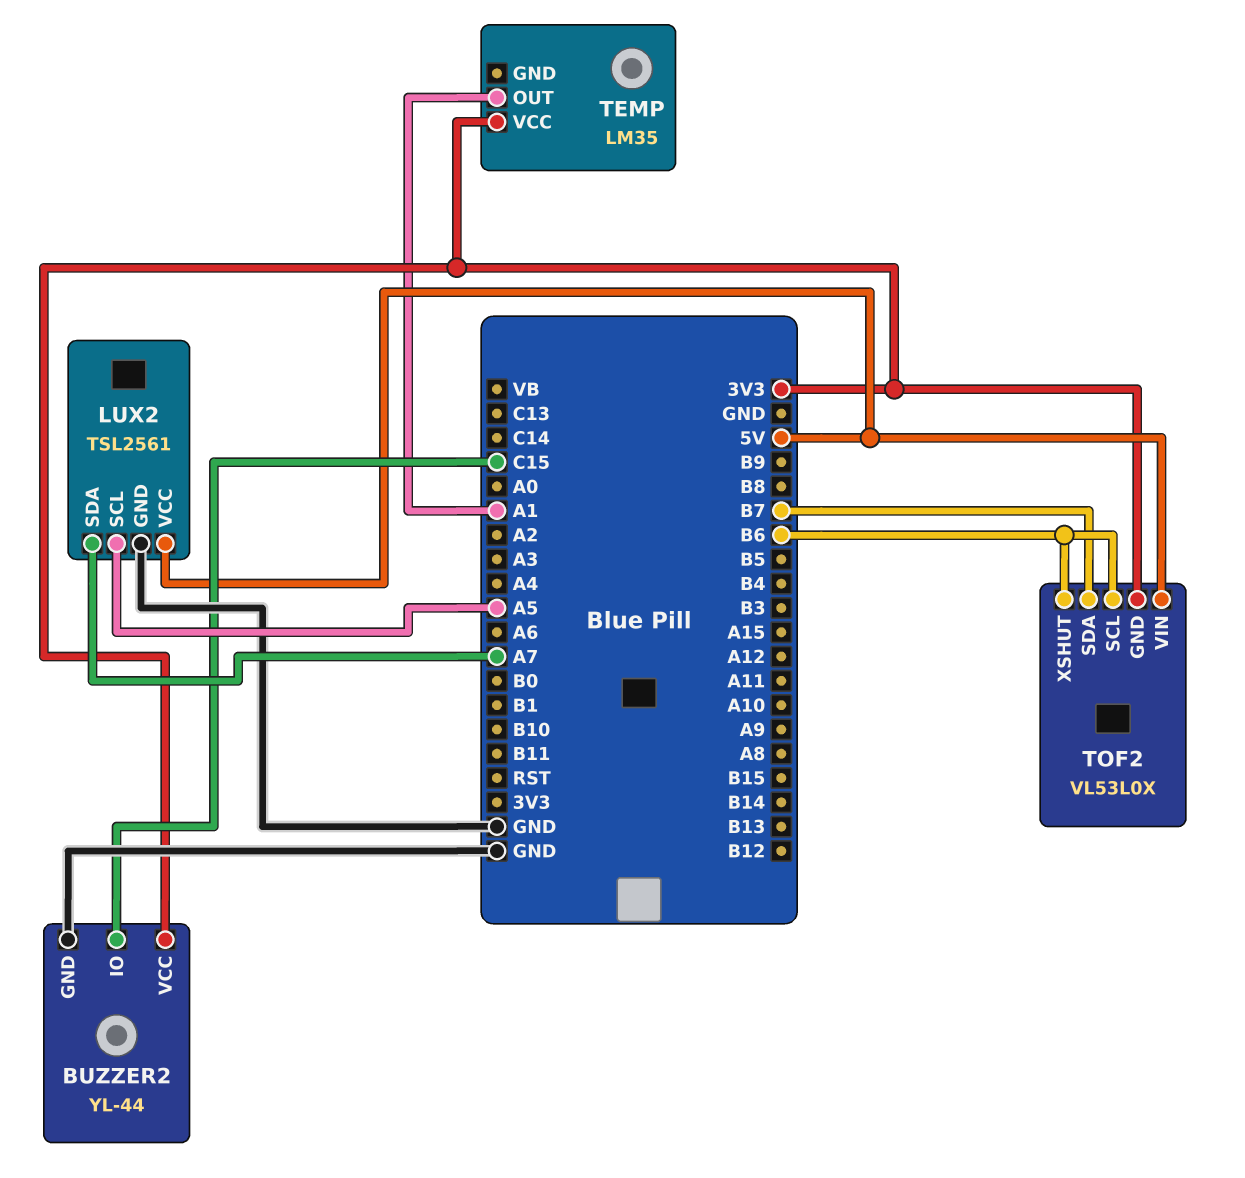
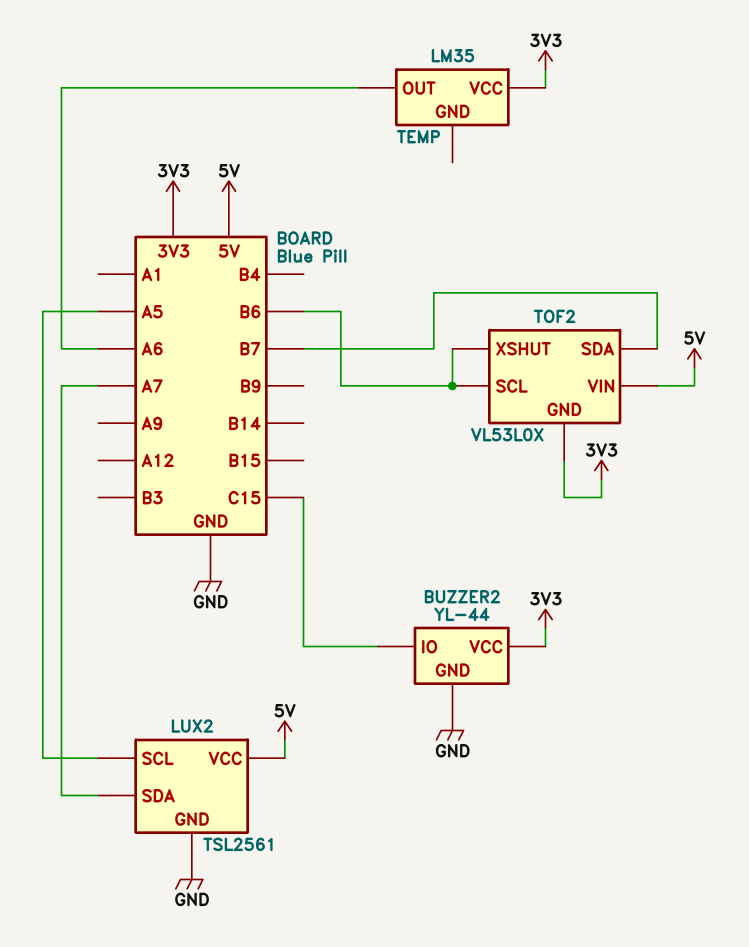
TEMP pin OUT: A1 -> A6

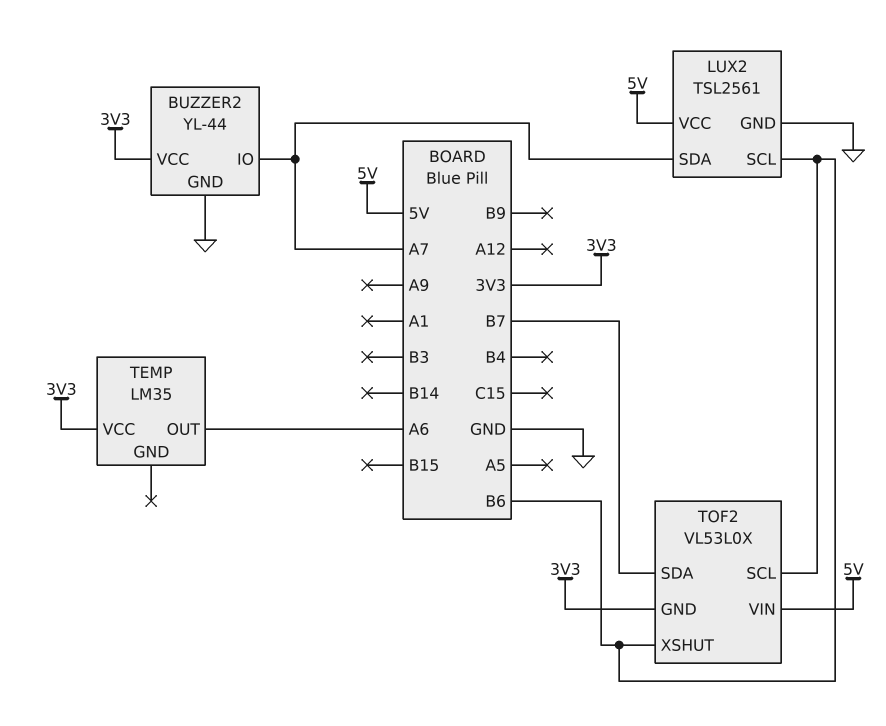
BUZZER2 pin IO: C15 -> A7
LUX2 pin SCL: A5 -> B6

